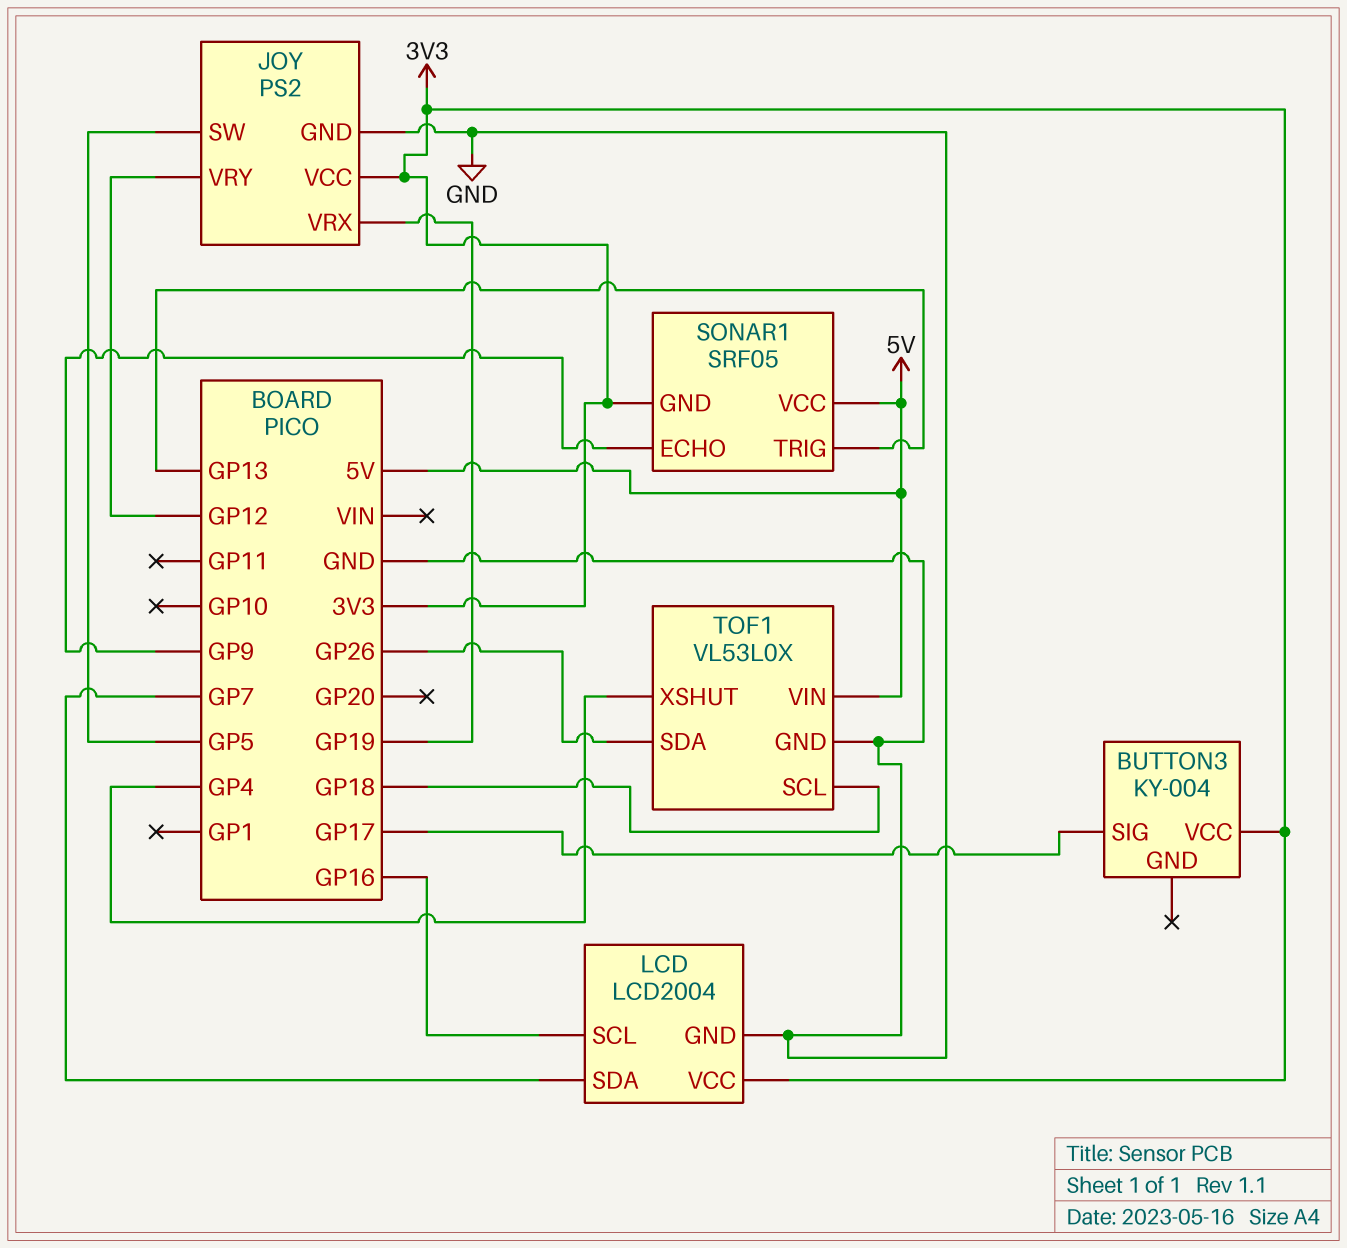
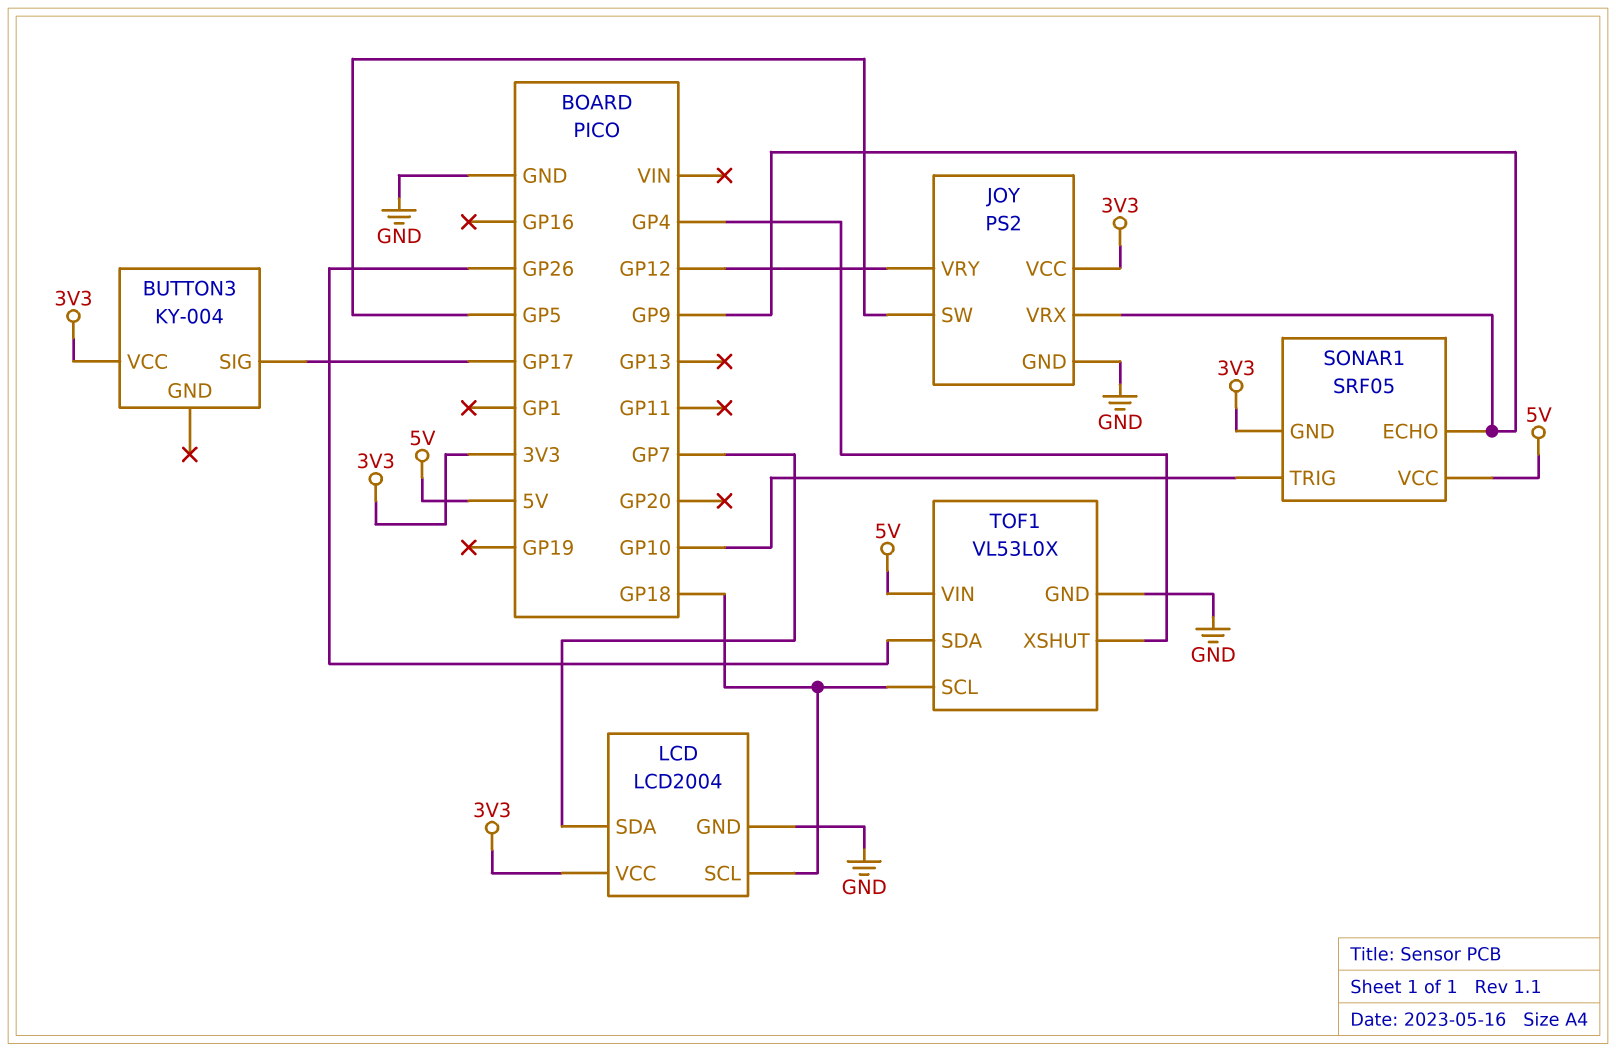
JOY pin VRX: GP19 -> GP9
LCD pin SCL: GP16 -> GP18
SONAR1 pin TRIG: GP13 -> GP10

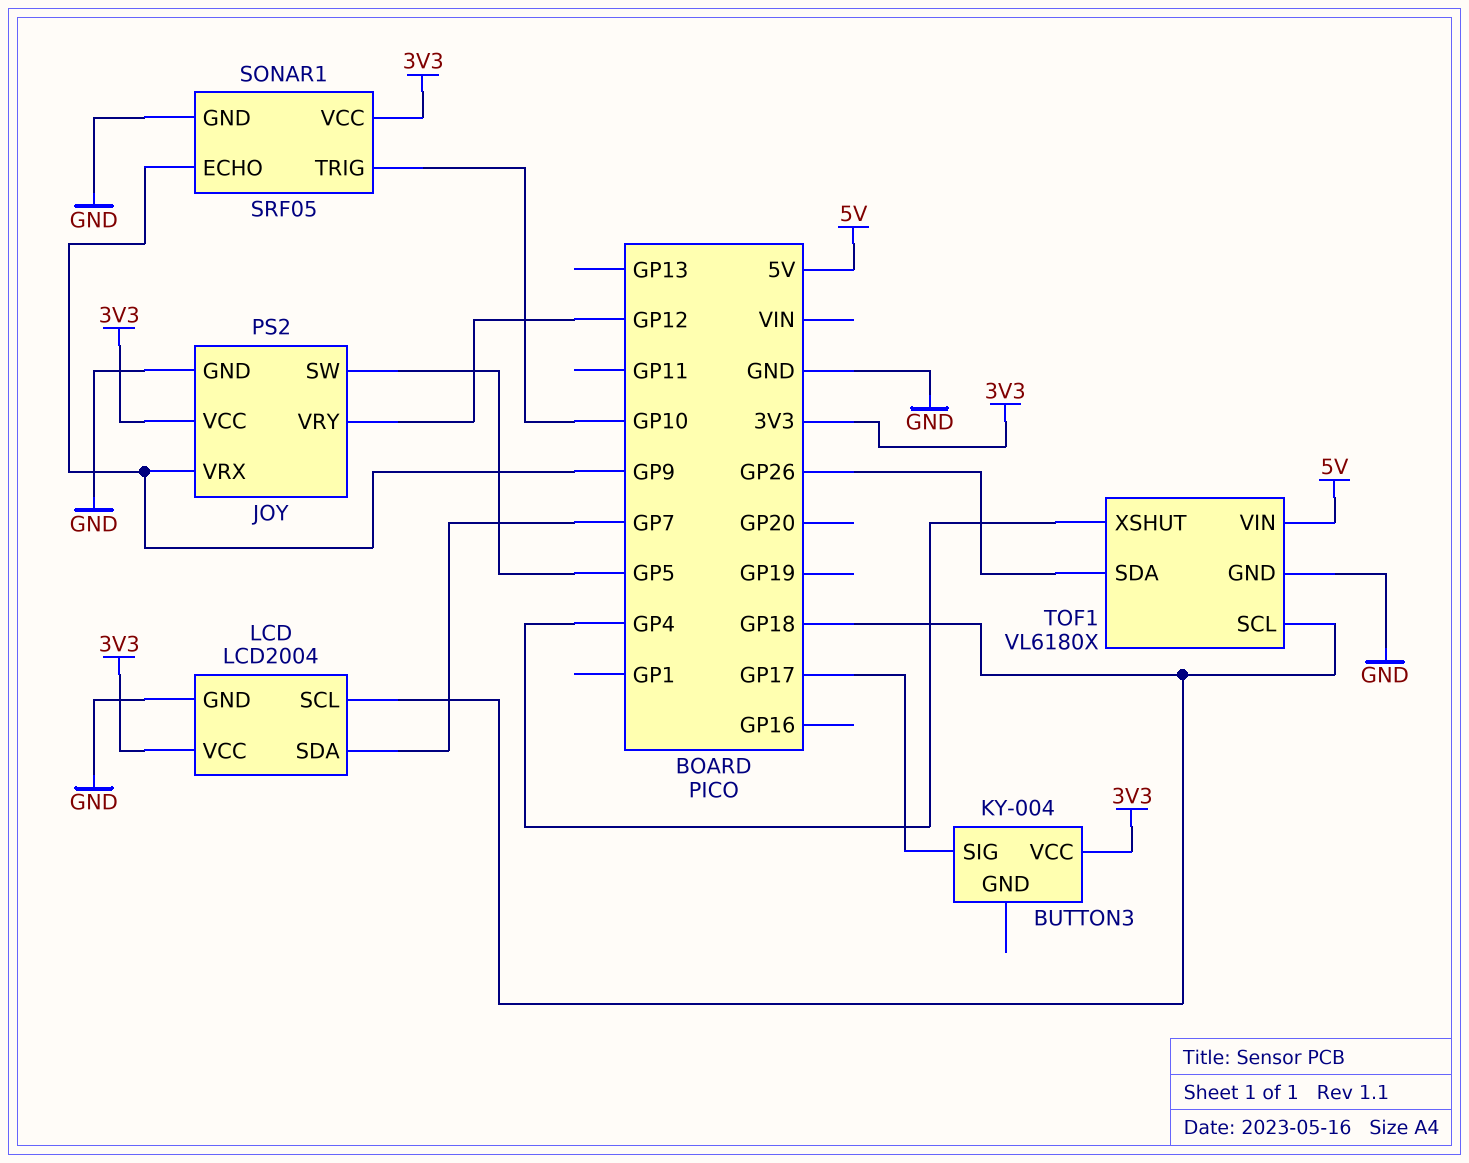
SONAR1 pin GND: 3V3 -> GND
SONAR1 pin VCC: 5V -> 3V3
TOF1: VL53L0X -> VL6180X

